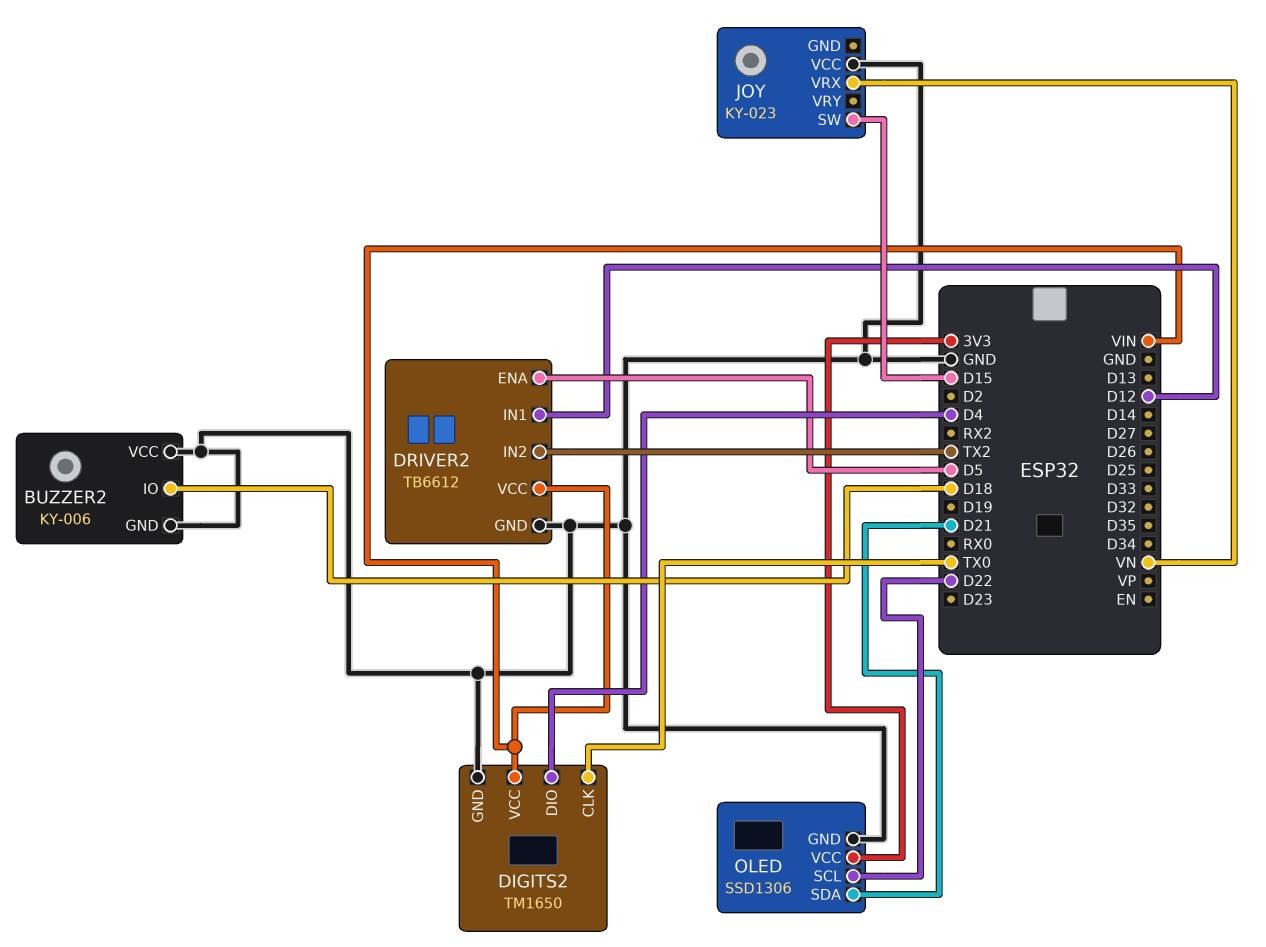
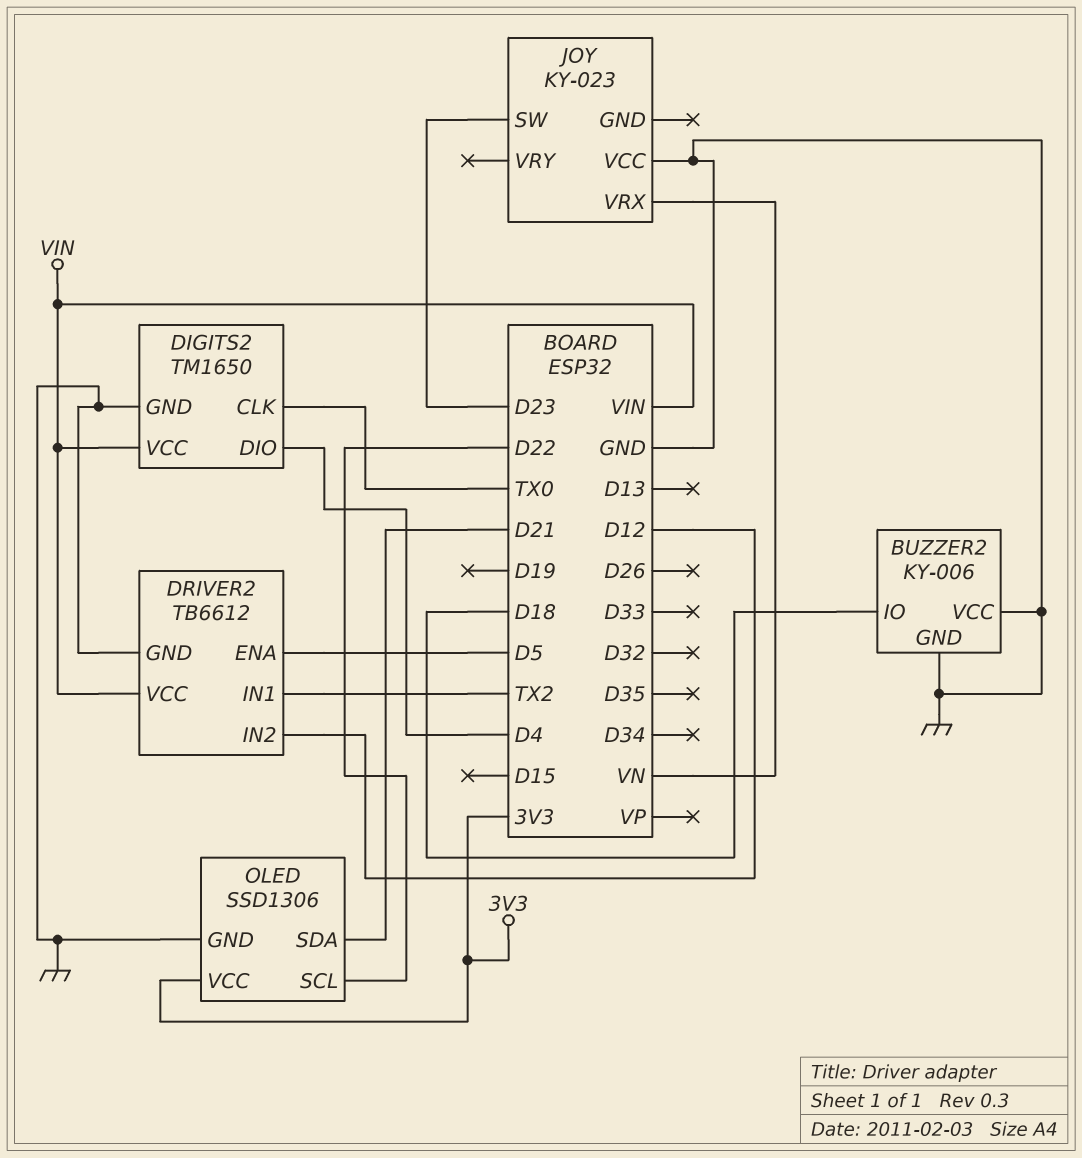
DRIVER2 pin IN1: D12 -> TX2
DRIVER2 pin IN2: TX2 -> D12
JOY pin SW: D15 -> D23

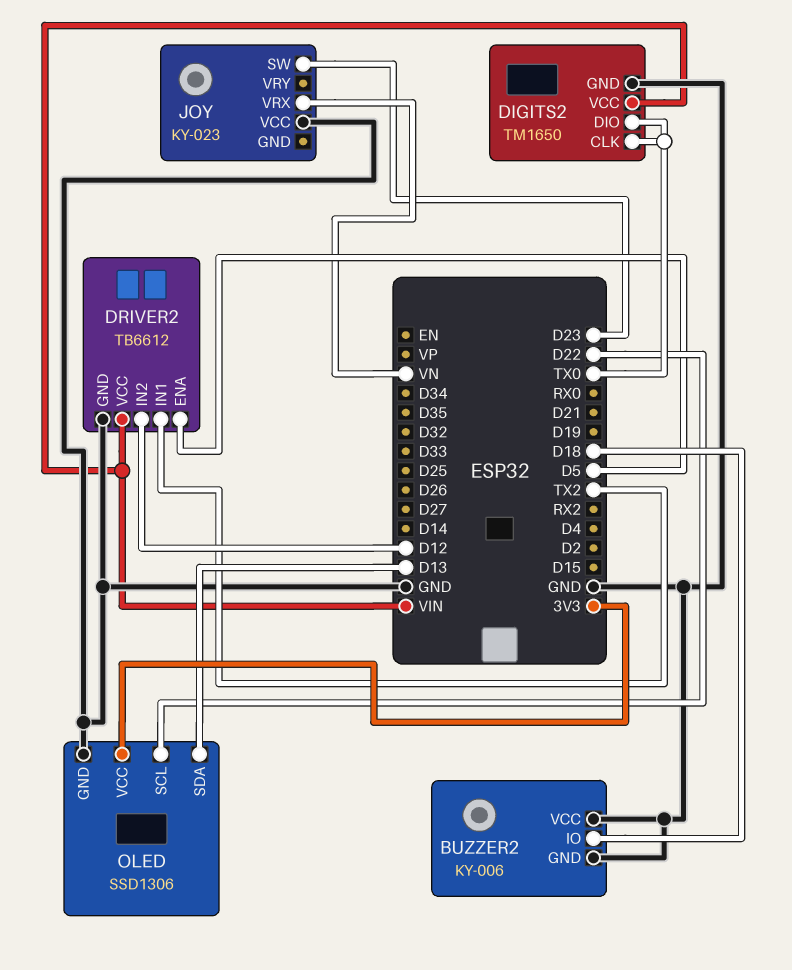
DIGITS2 pin DIO: D4 -> TX0
OLED pin SDA: D21 -> D13

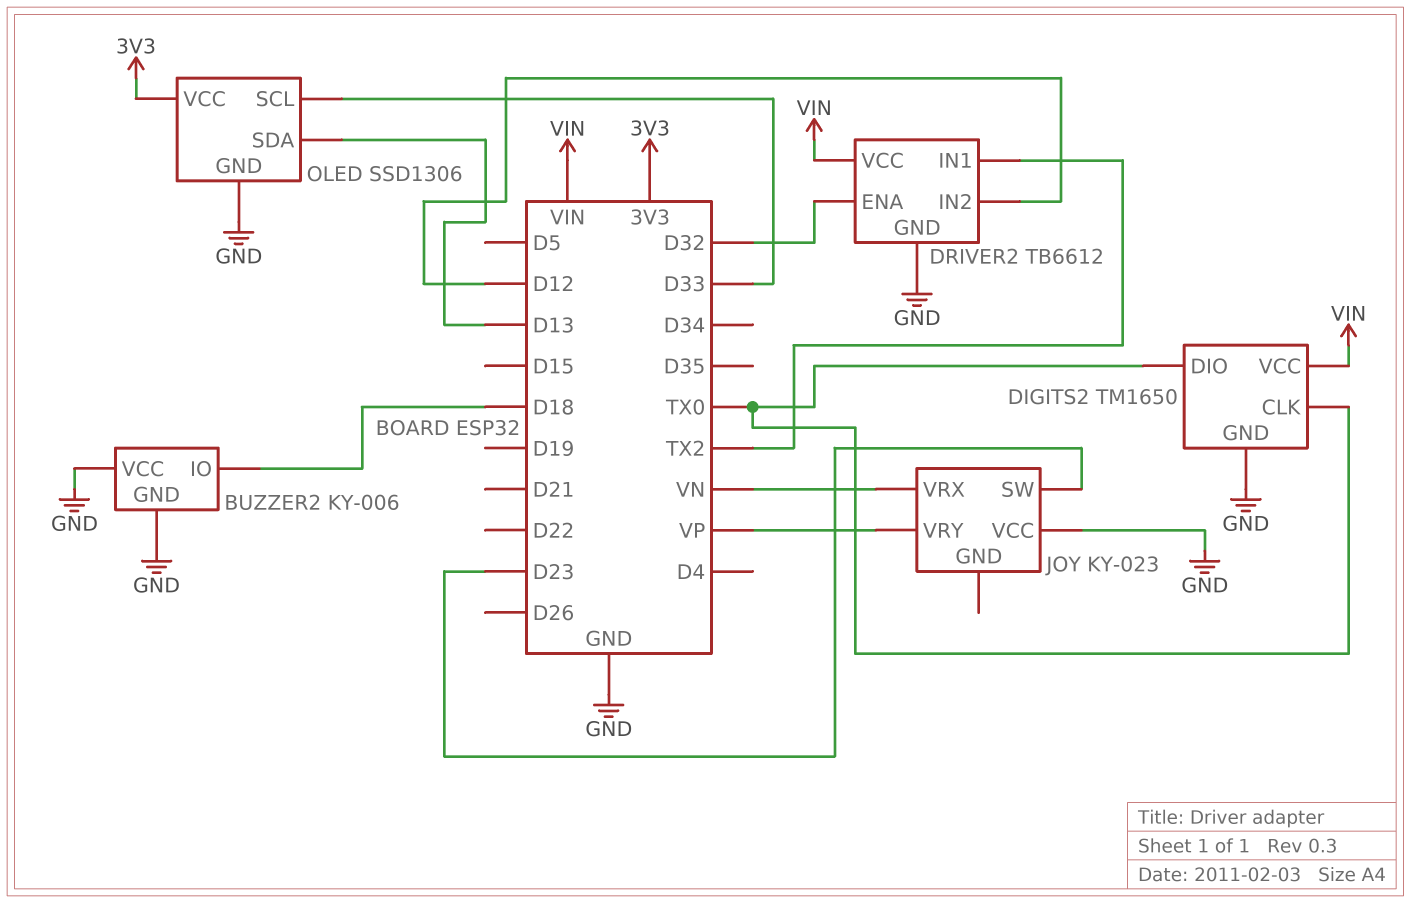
DRIVER2 pin ENA: D5 -> D32
JOY pin VRY: none -> VP
OLED pin SCL: D22 -> D33

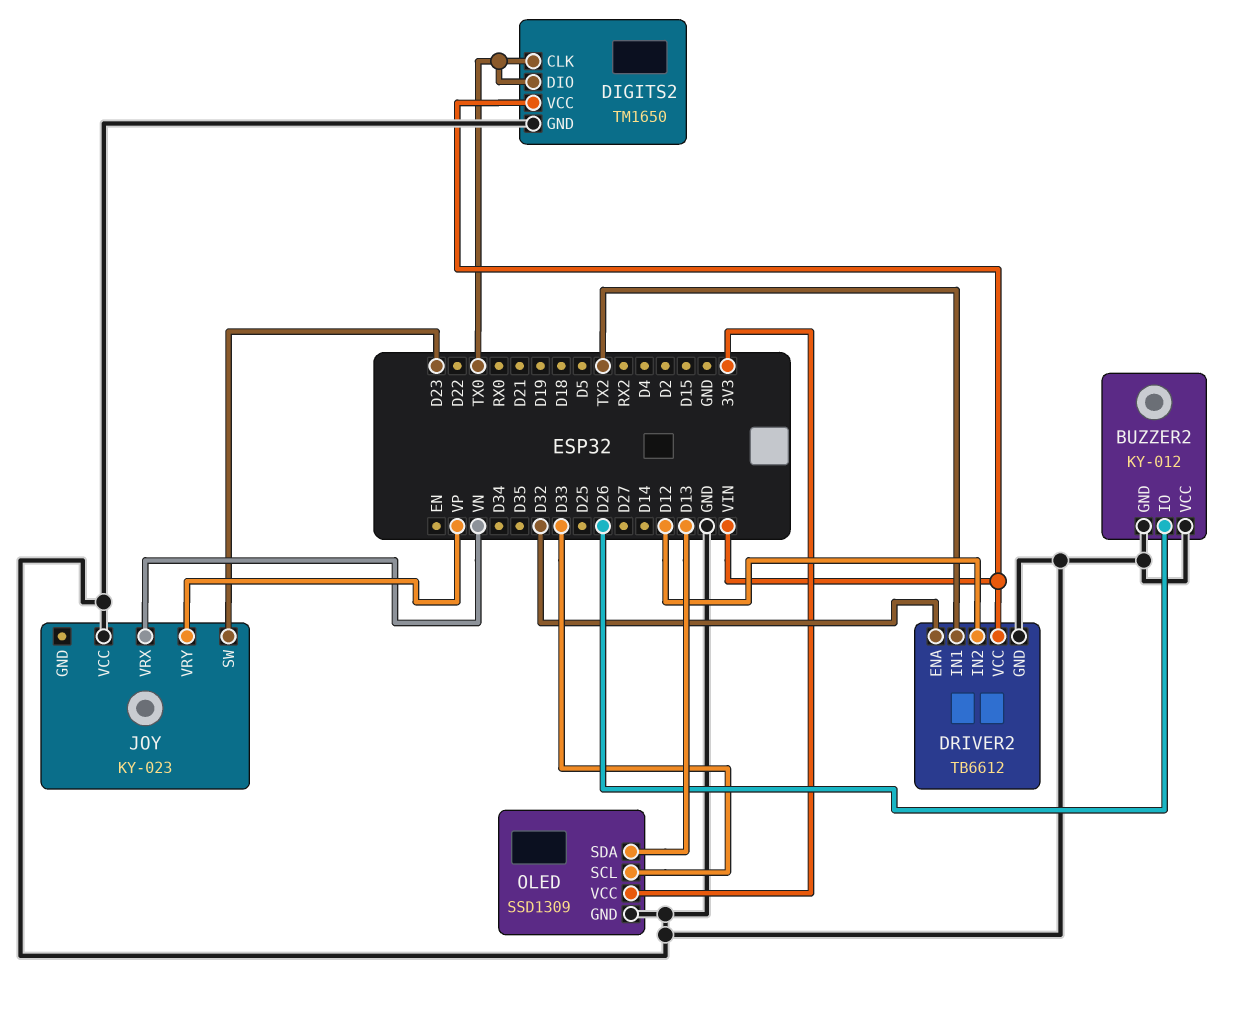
BUZZER2: KY-006 -> KY-012
BUZZER2 pin IO: D18 -> D26
OLED: SSD1306 -> SSD1309

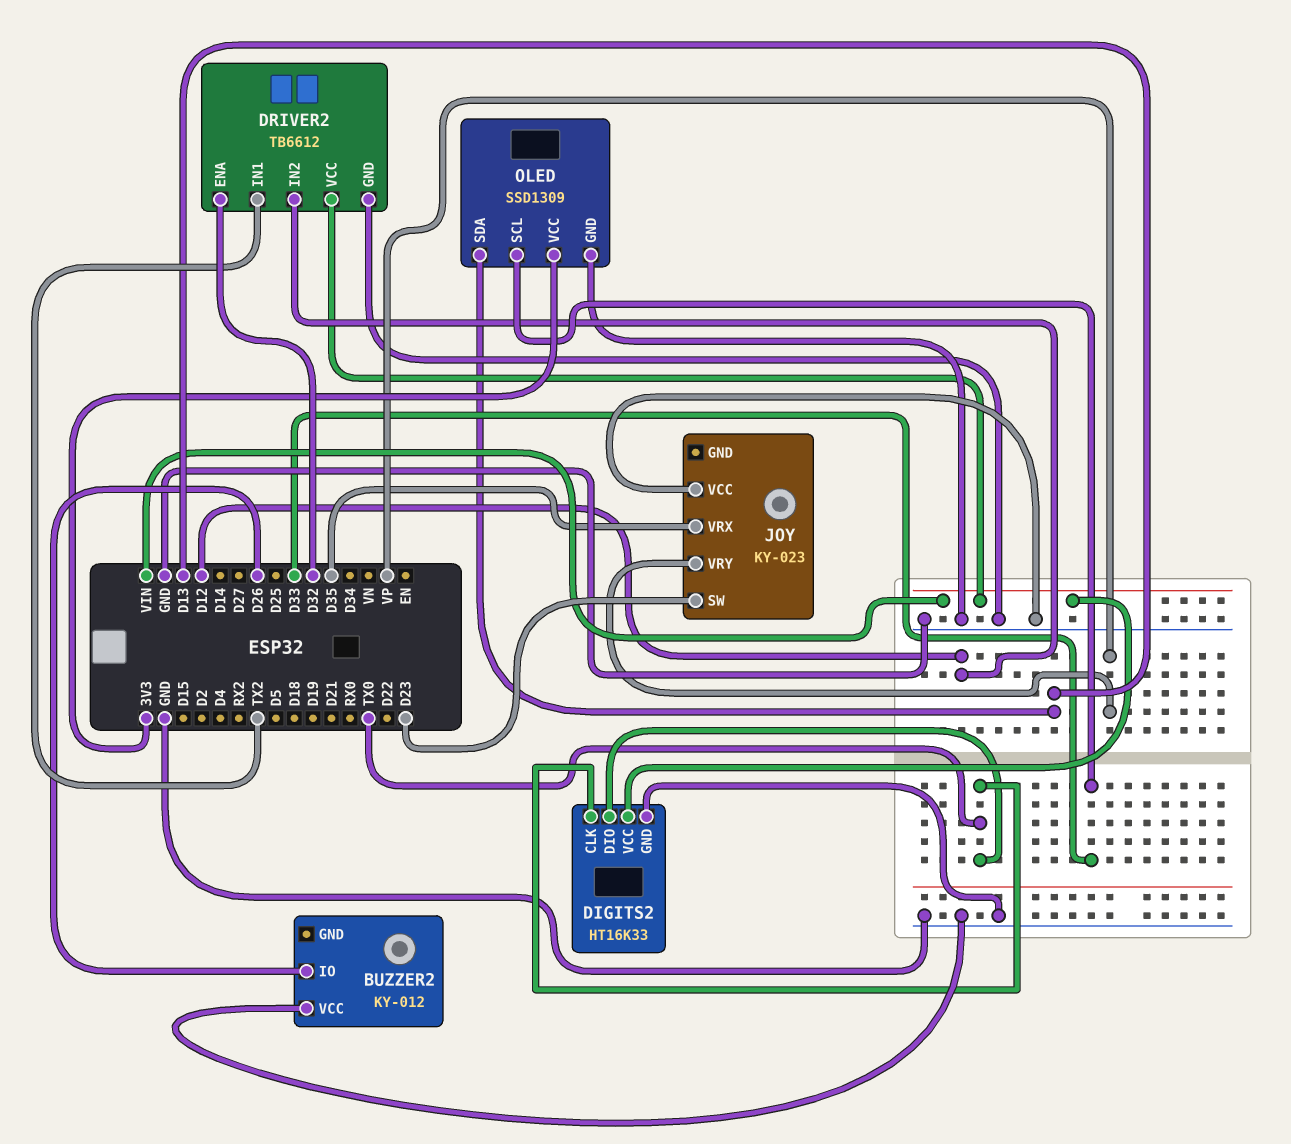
BUZZER2 pin GND: GND -> none
DIGITS2: TM1650 -> HT16K33
JOY pin VRX: VN -> D35

